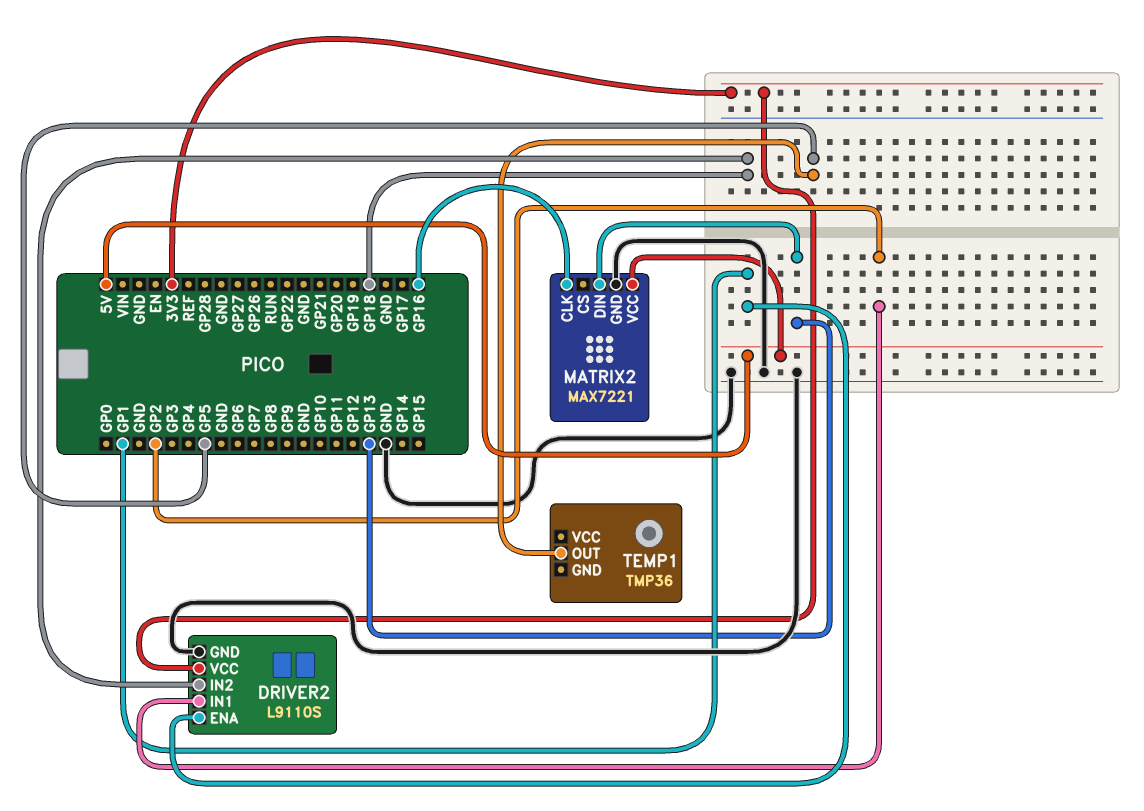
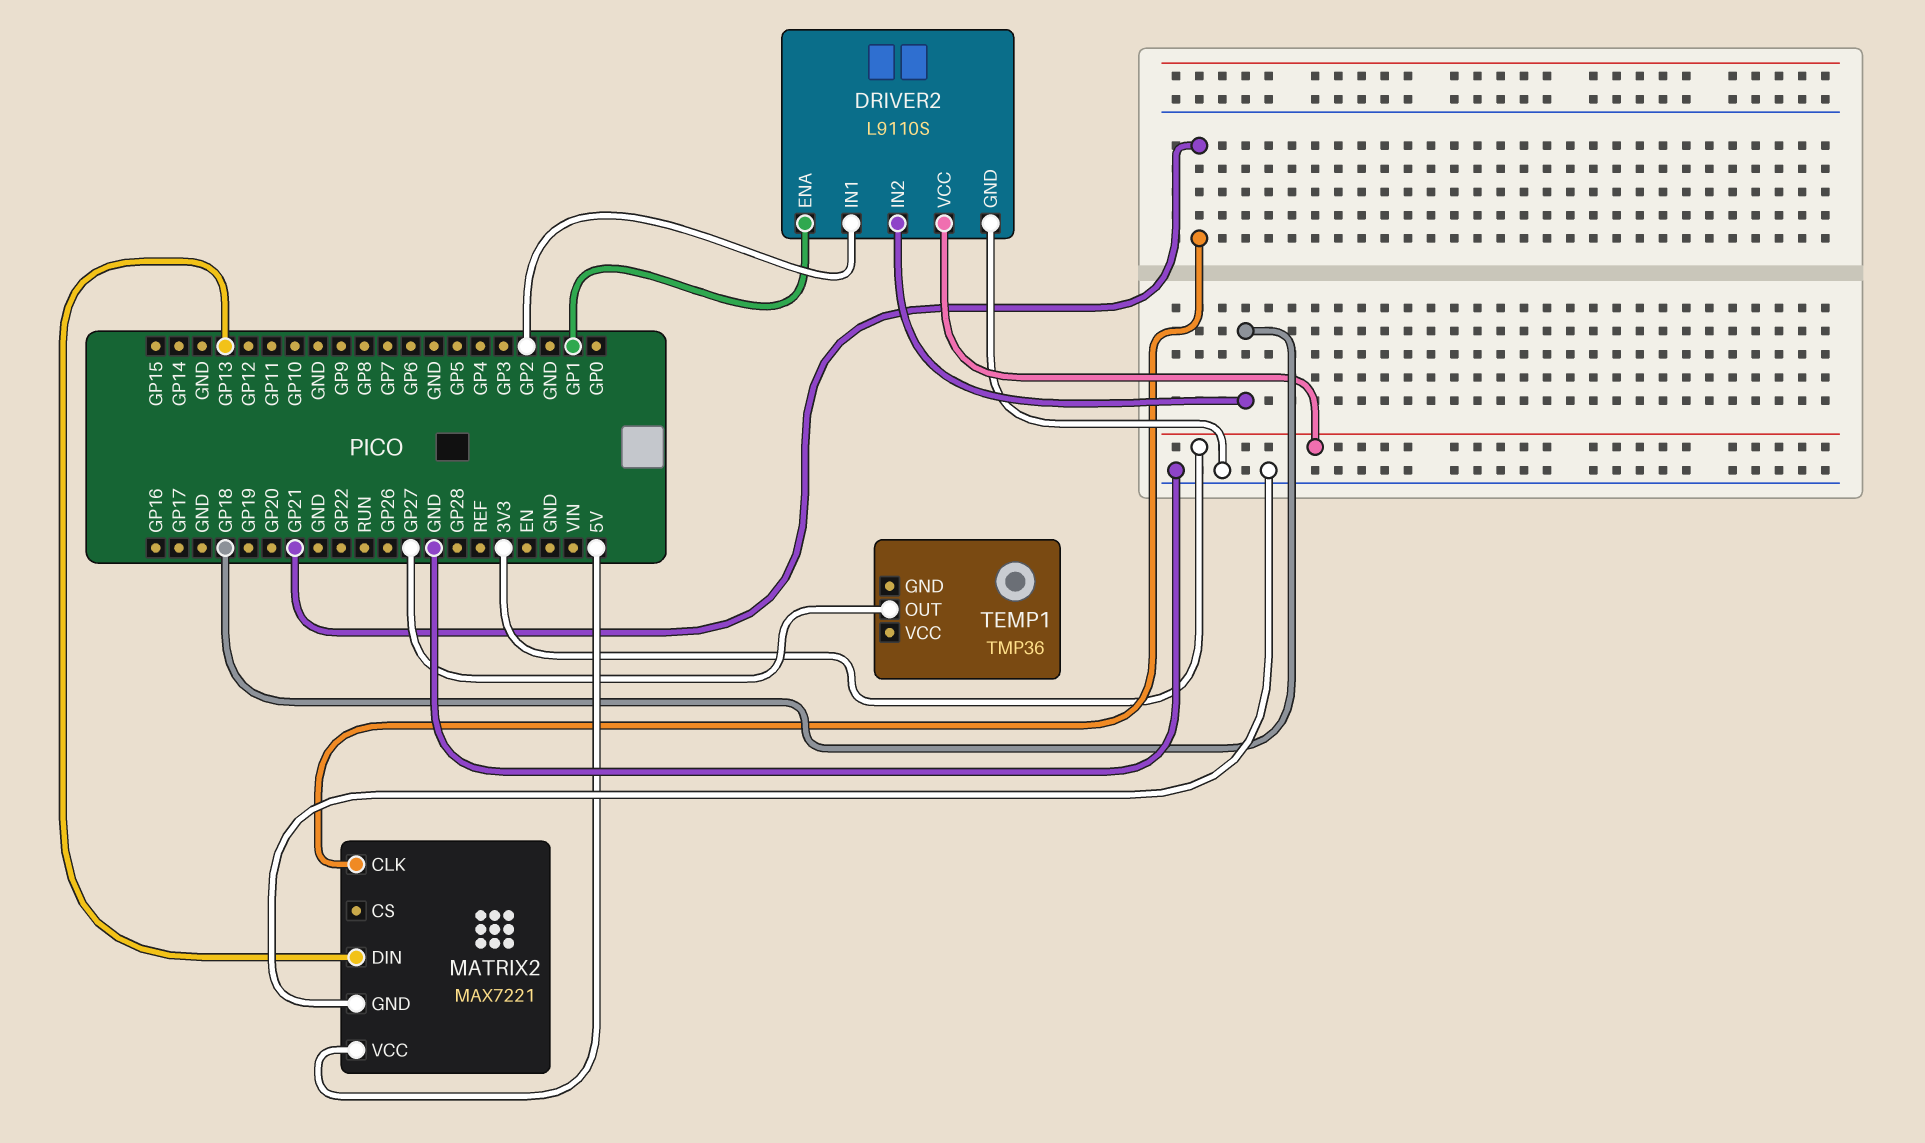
MATRIX2 pin CLK: GP16 -> GP21
TEMP1 pin OUT: GP5 -> GP27

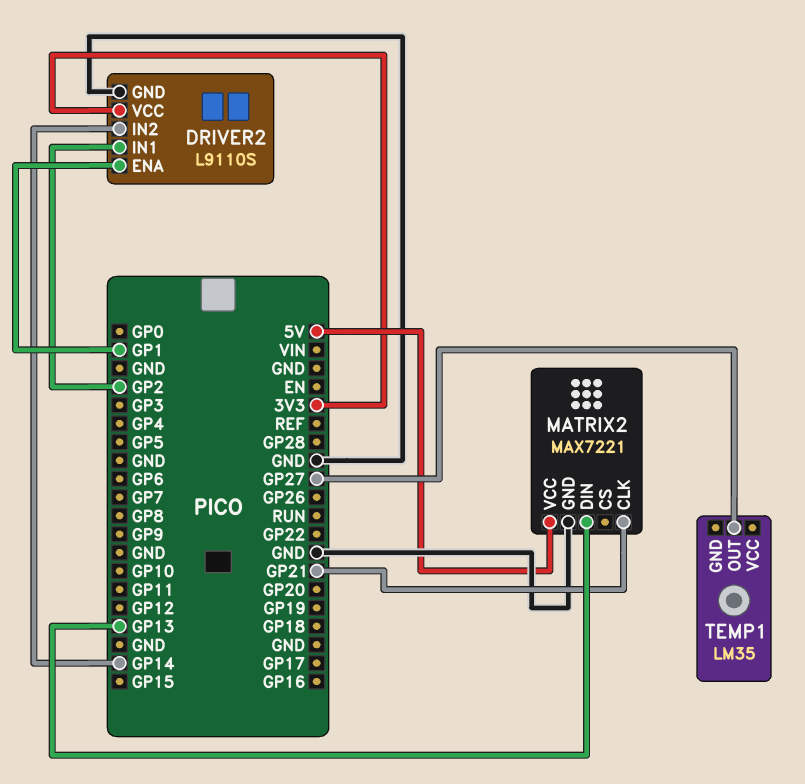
DRIVER2 pin IN2: GP18 -> GP14
TEMP1: TMP36 -> LM35

